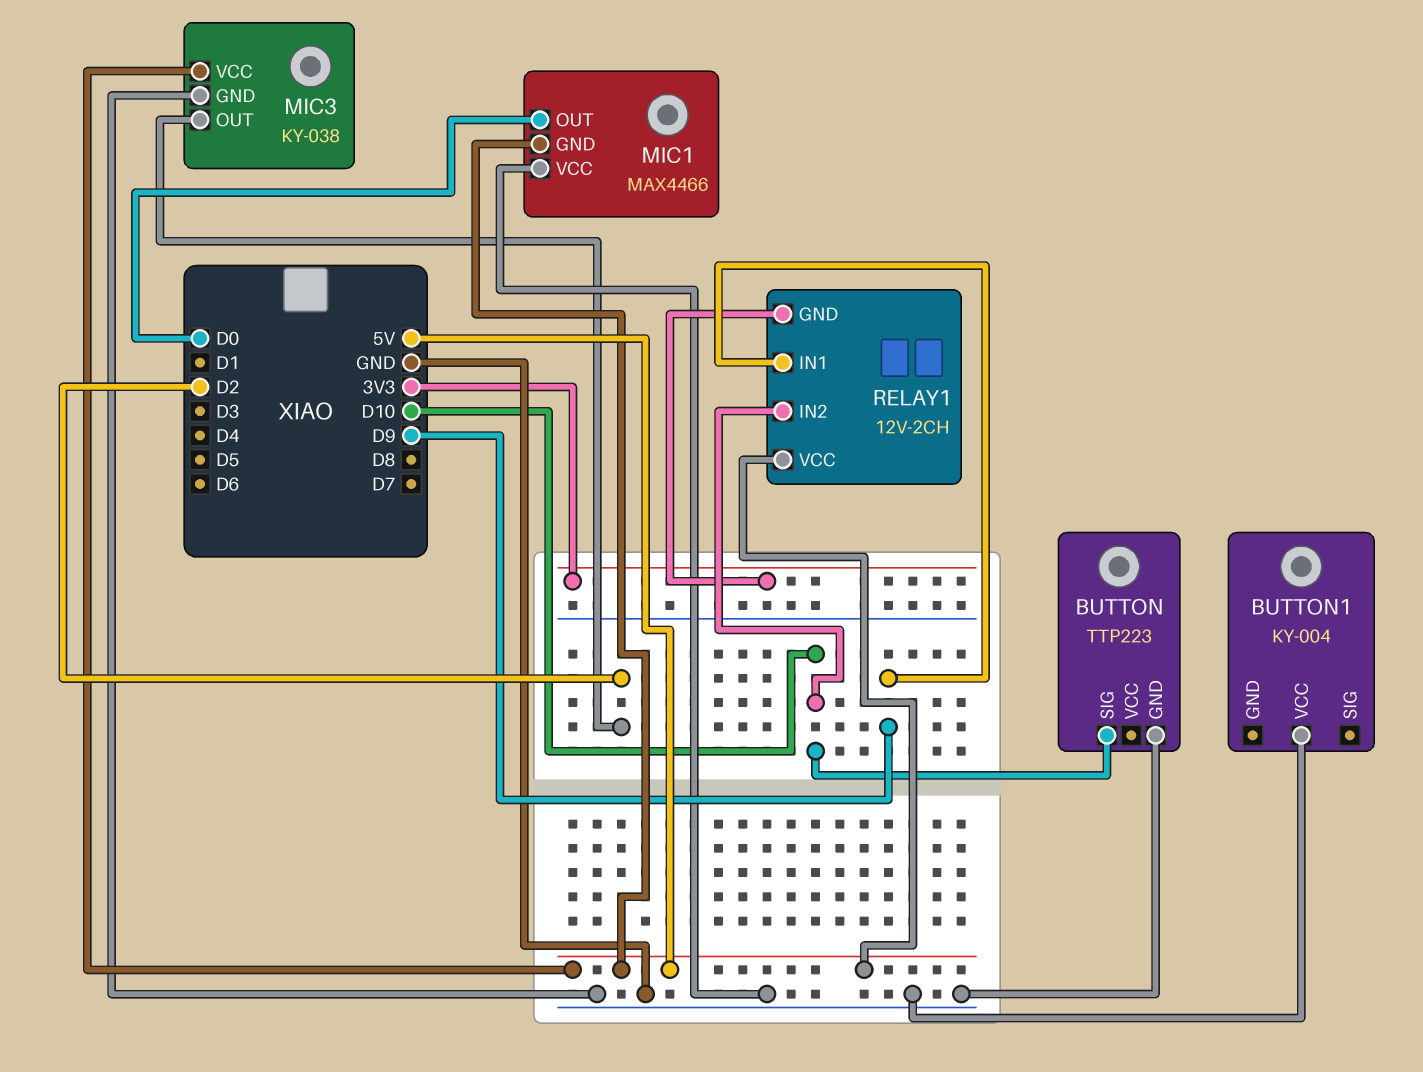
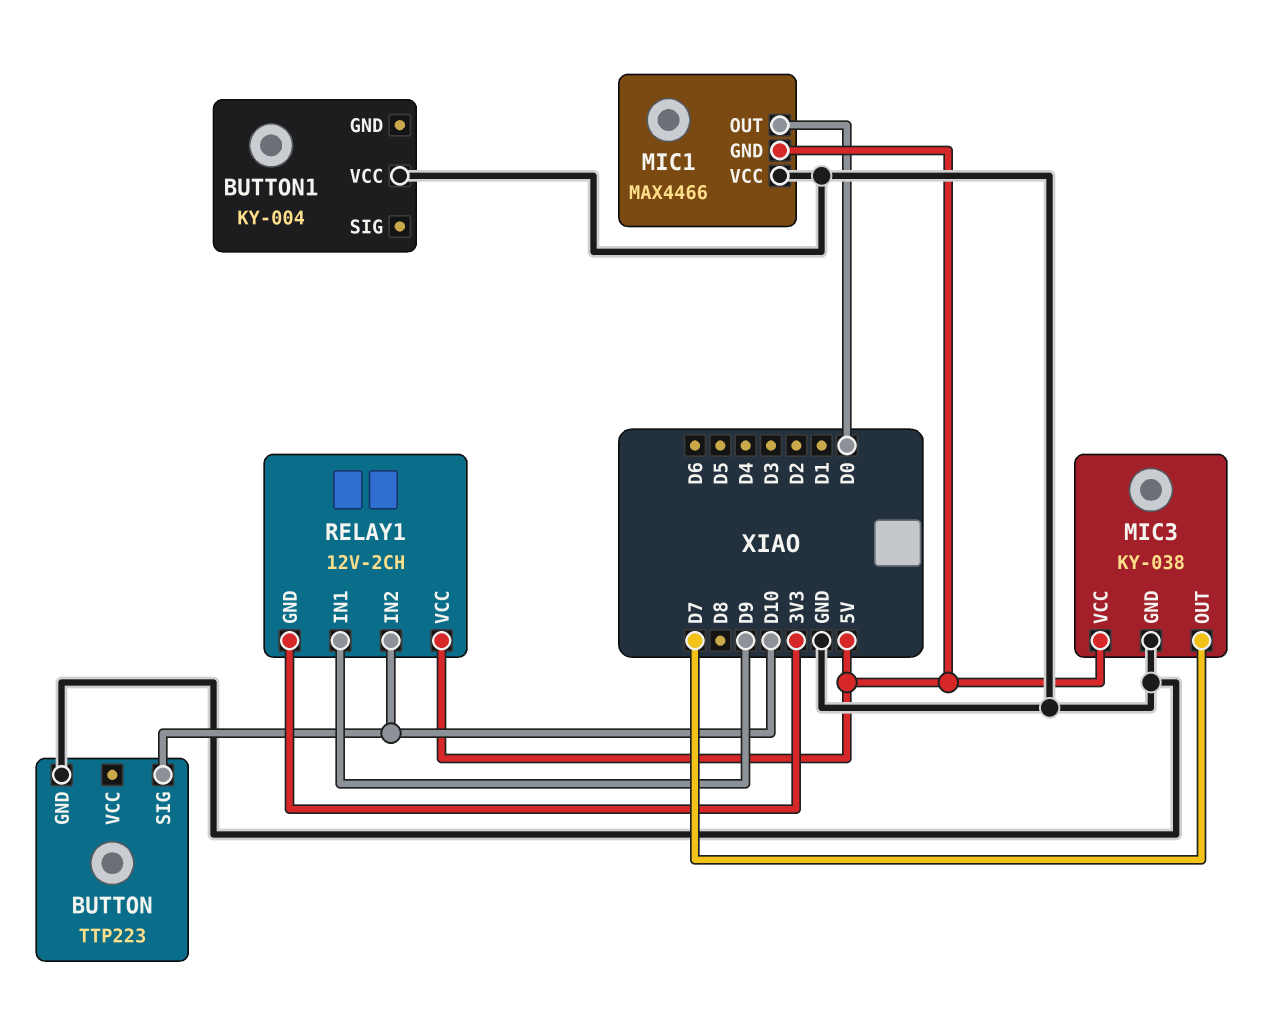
MIC3 pin OUT: D2 -> D7

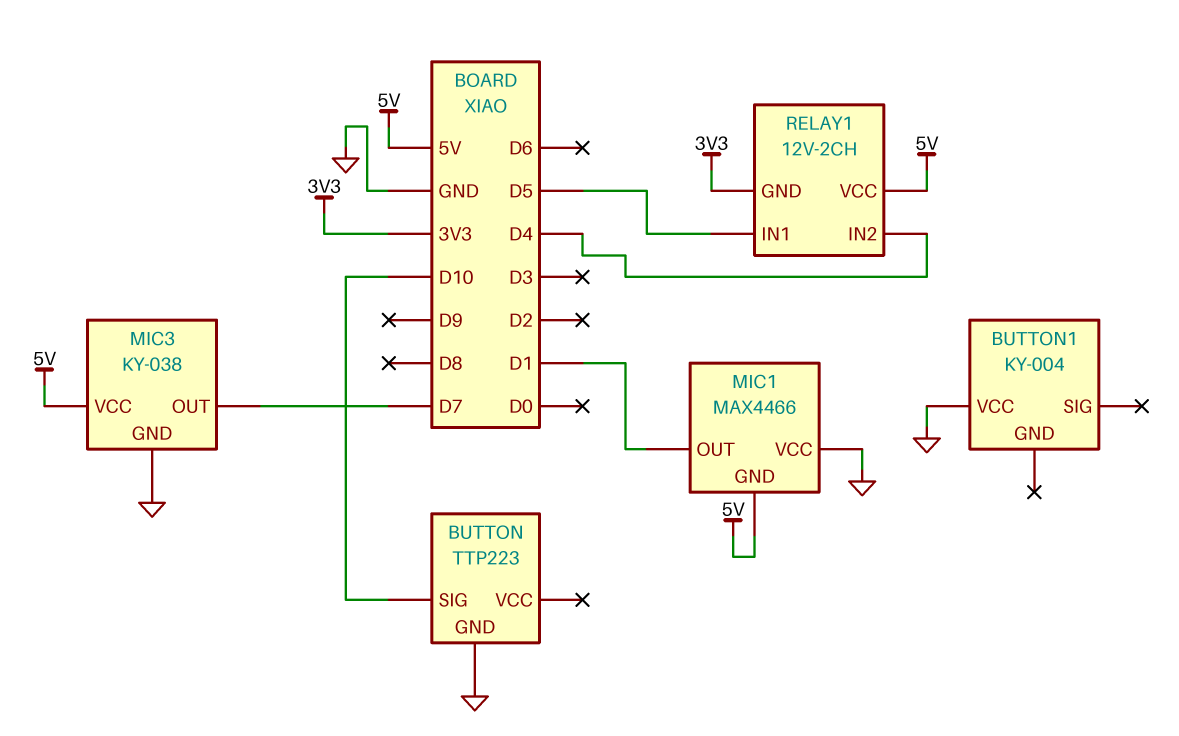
MIC1 pin OUT: D0 -> D1
RELAY1 pin IN1: D9 -> D5
RELAY1 pin IN2: D10 -> D4

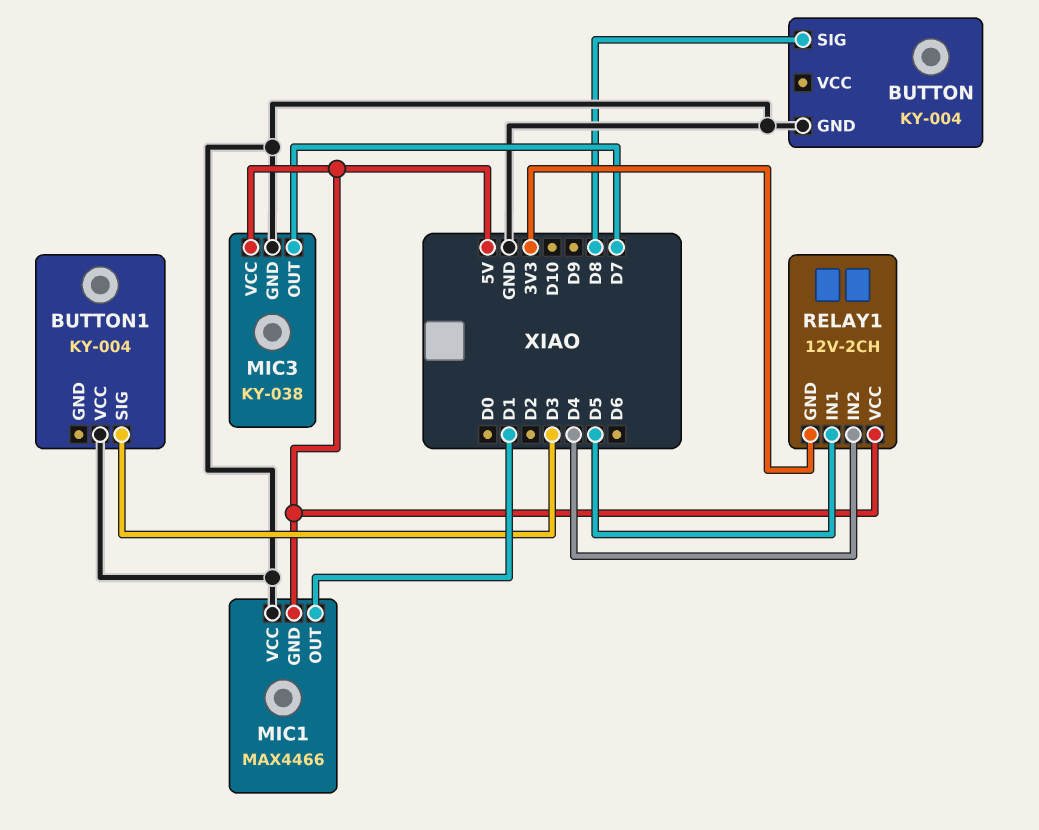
BUTTON: TTP223 -> KY-004
BUTTON pin SIG: D10 -> D8
BUTTON1 pin SIG: none -> D3

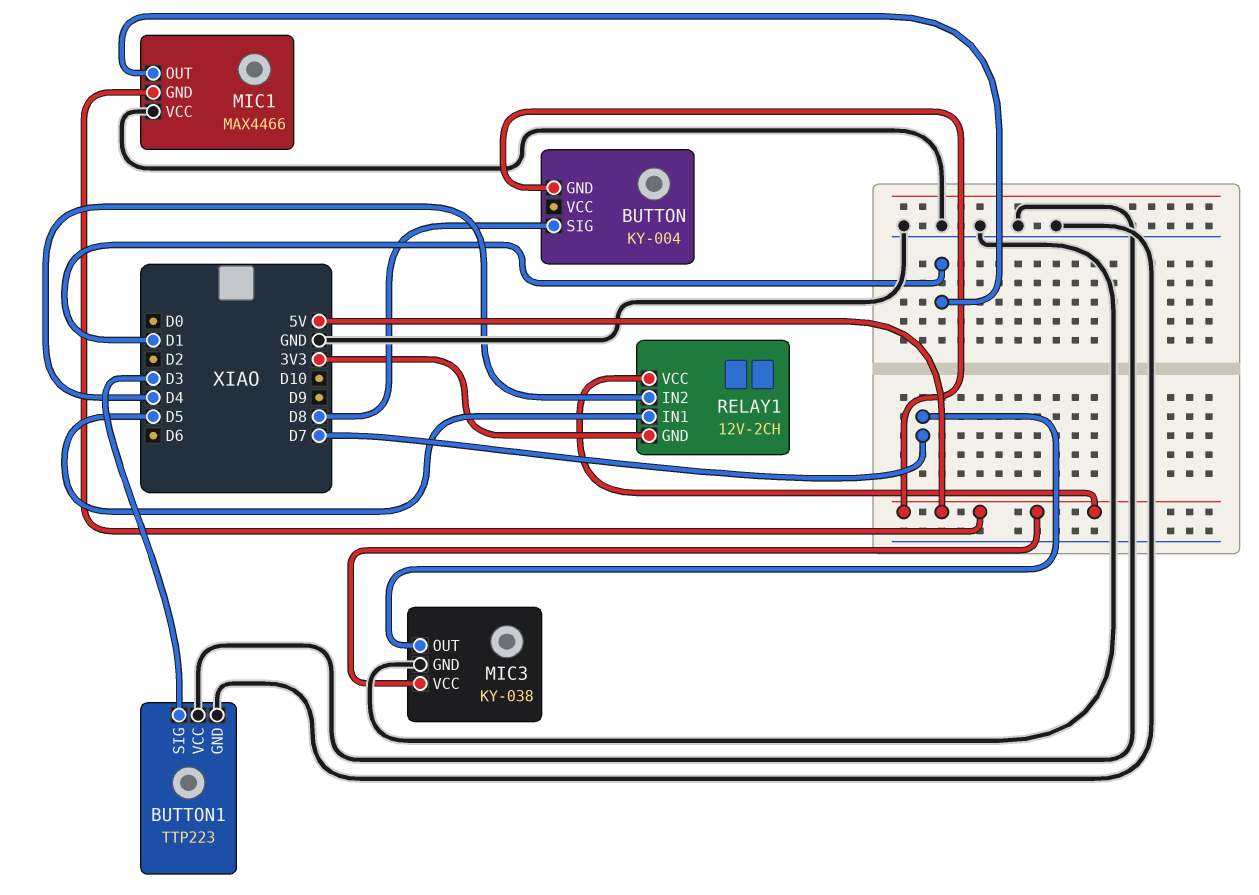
BUTTON pin GND: GND -> 5V
BUTTON1: KY-004 -> TTP223
BUTTON1 pin GND: none -> GND

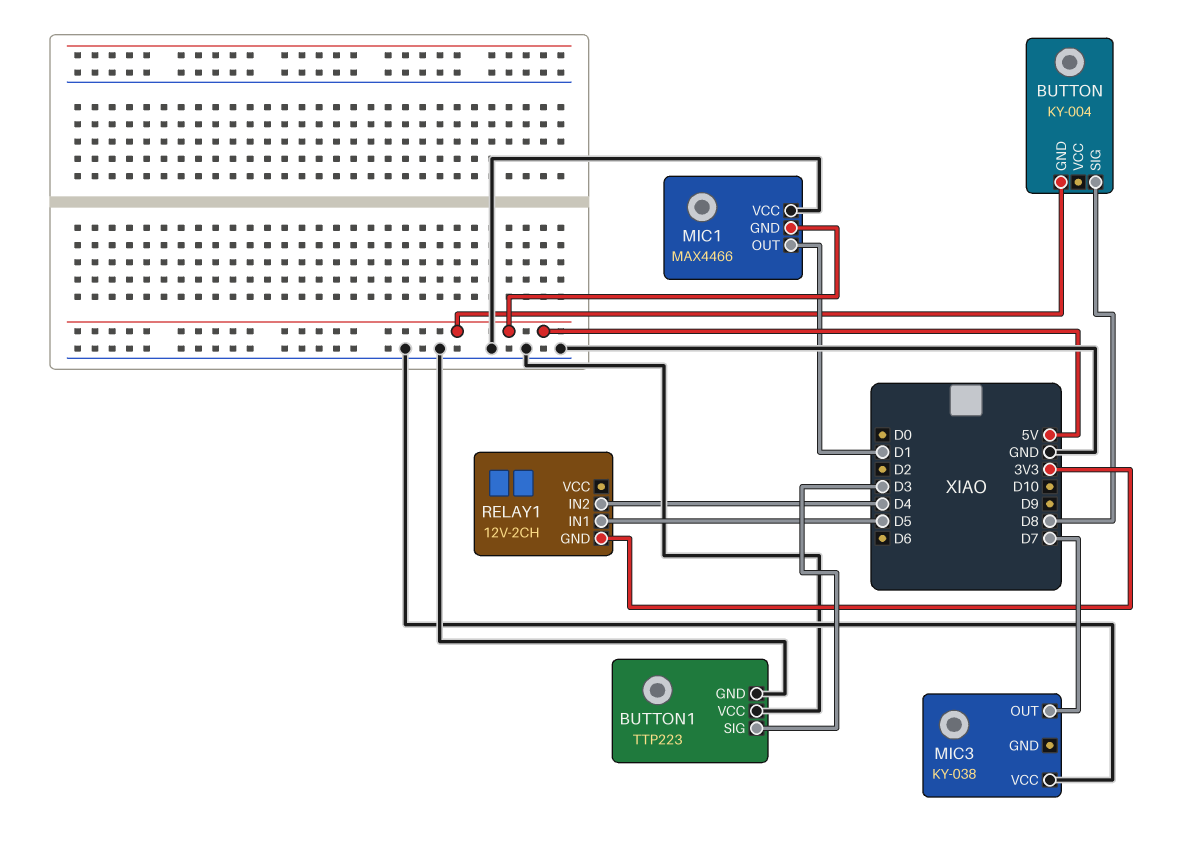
MIC3 pin GND: GND -> none
MIC3 pin VCC: 5V -> GND
RELAY1 pin VCC: 5V -> none

